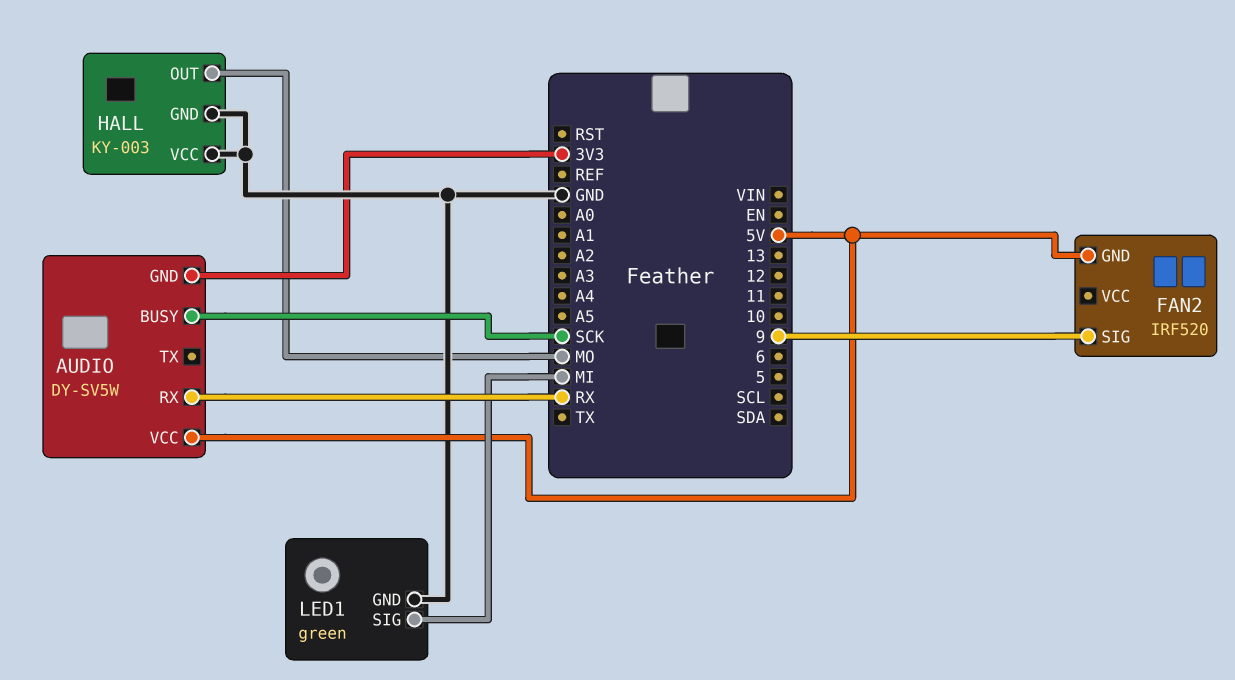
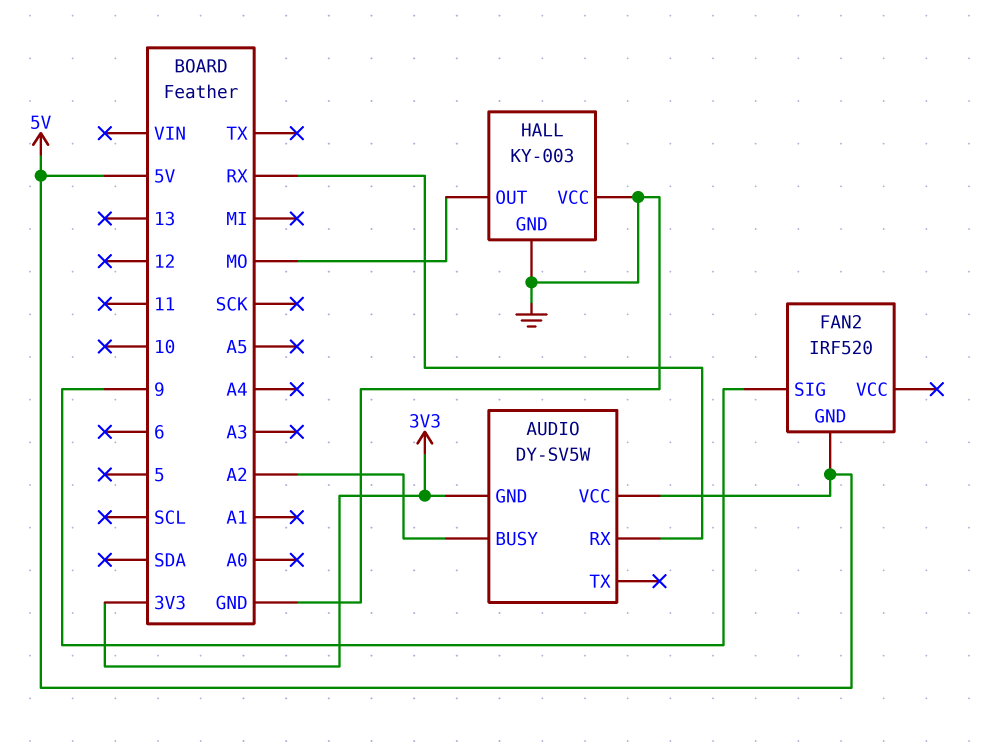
AUDIO pin BUSY: SCK -> A2
LED1: green -> none
LED1 pin GND: GND -> none
LED1 pin SIG: MI -> none

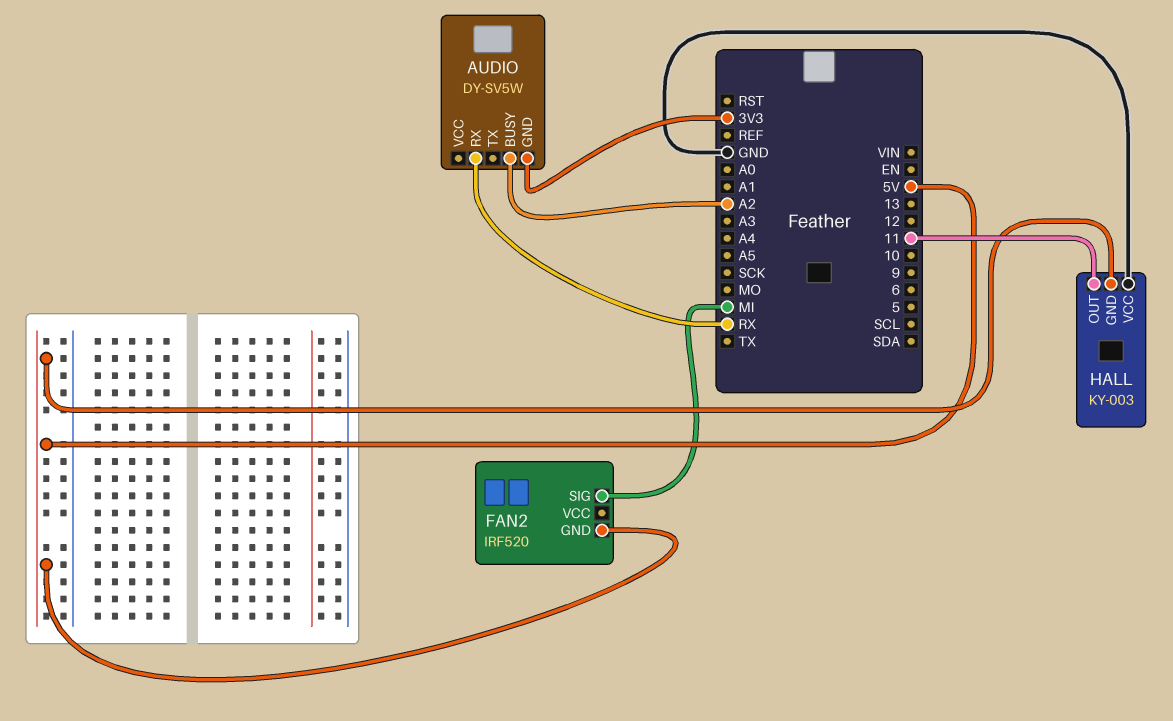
AUDIO pin VCC: 5V -> none
FAN2 pin SIG: 9 -> MI
HALL pin GND: GND -> 5V
HALL pin OUT: MO -> 11

